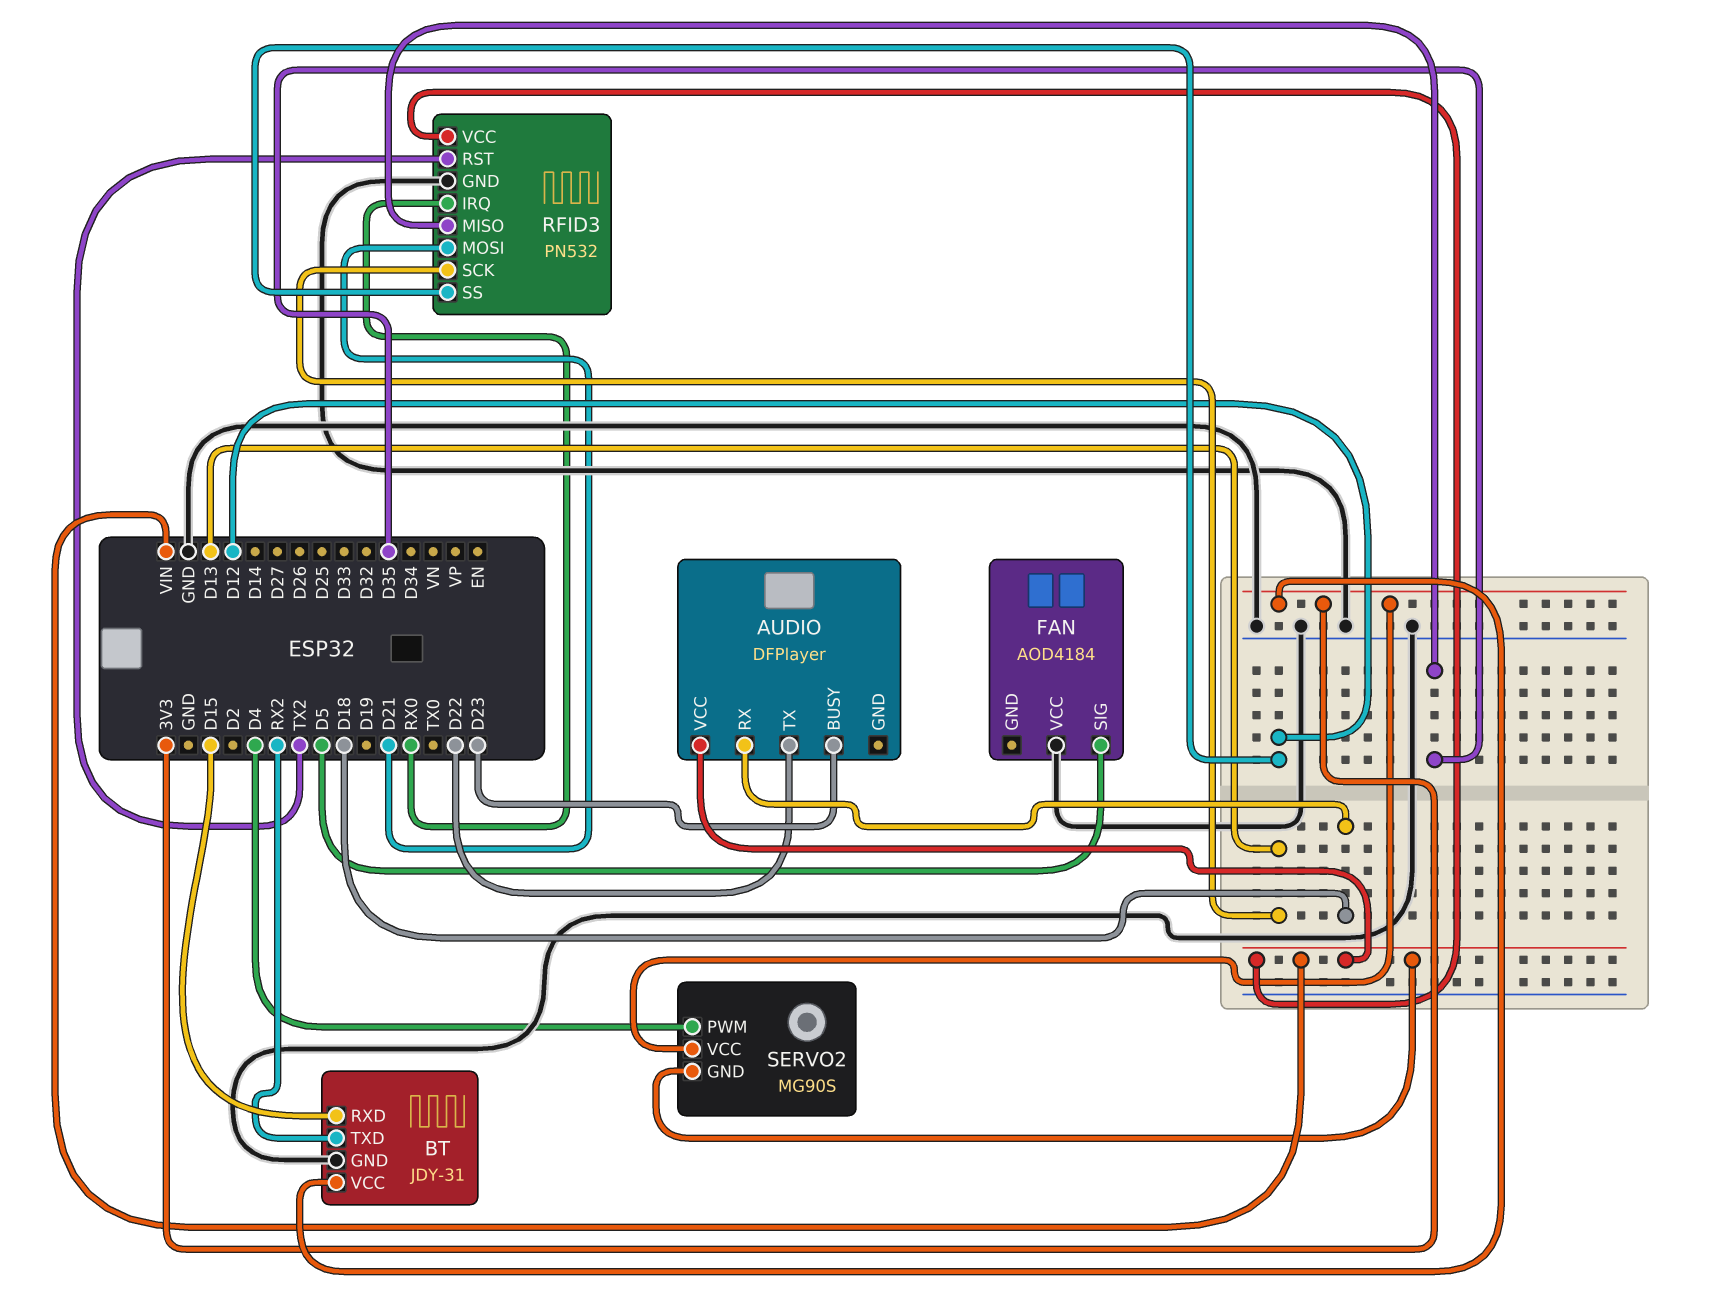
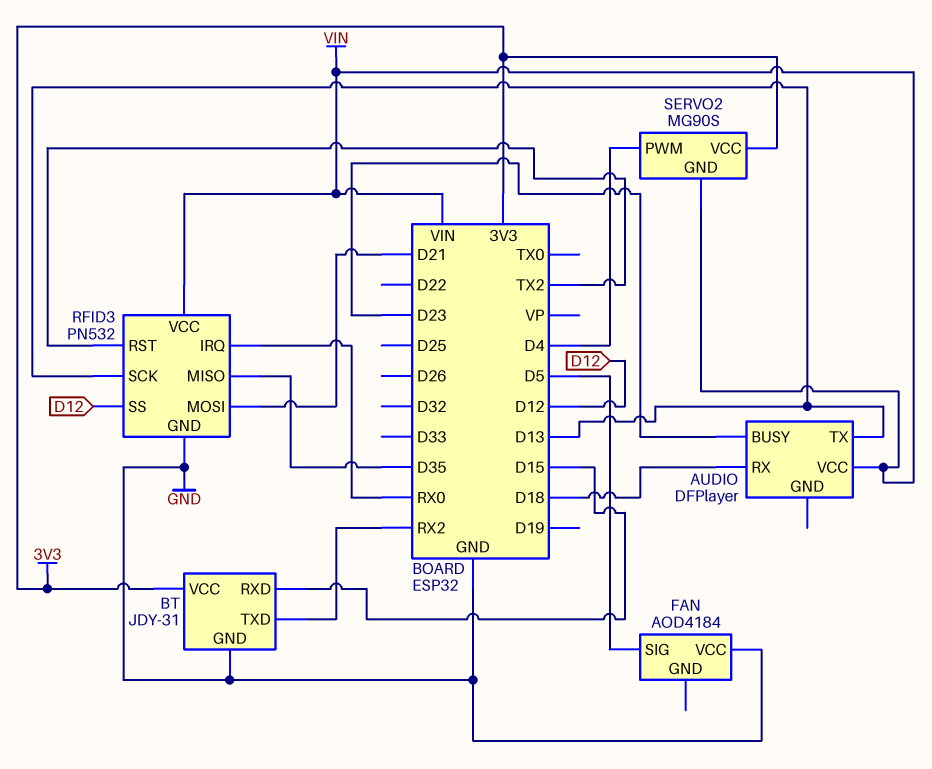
AUDIO pin TX: D22 -> D13

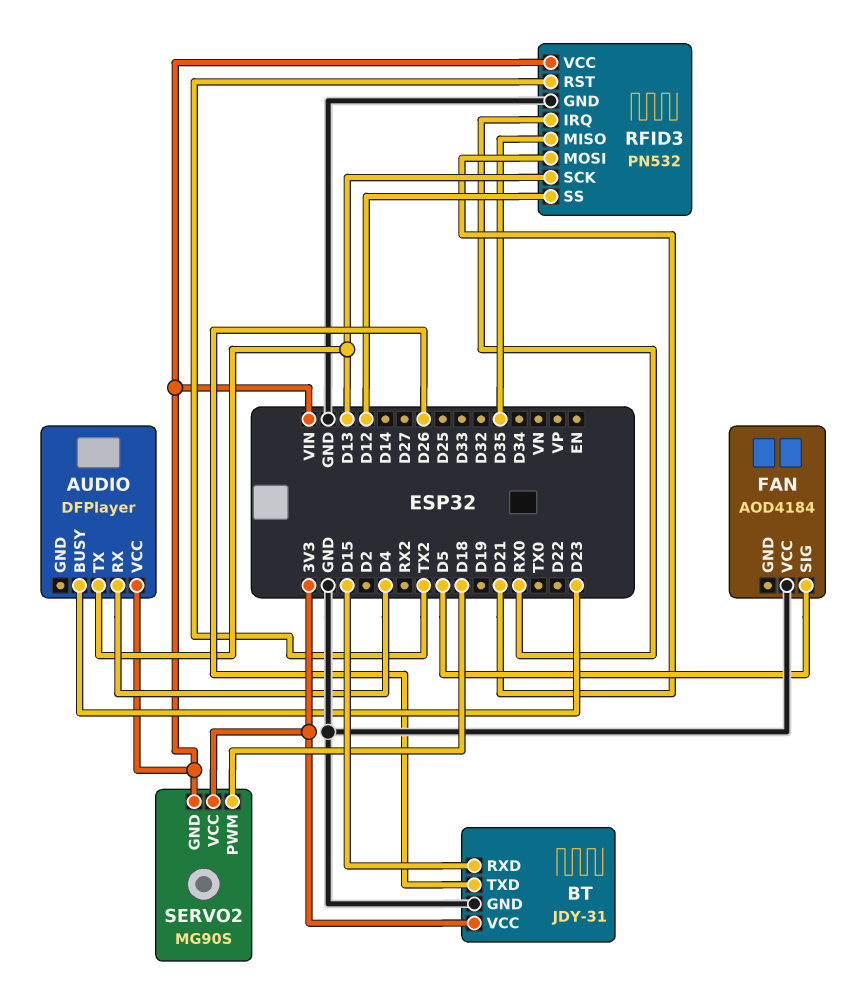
AUDIO pin RX: D18 -> D4
BT pin TXD: RX2 -> D26
SERVO2 pin PWM: D4 -> D18

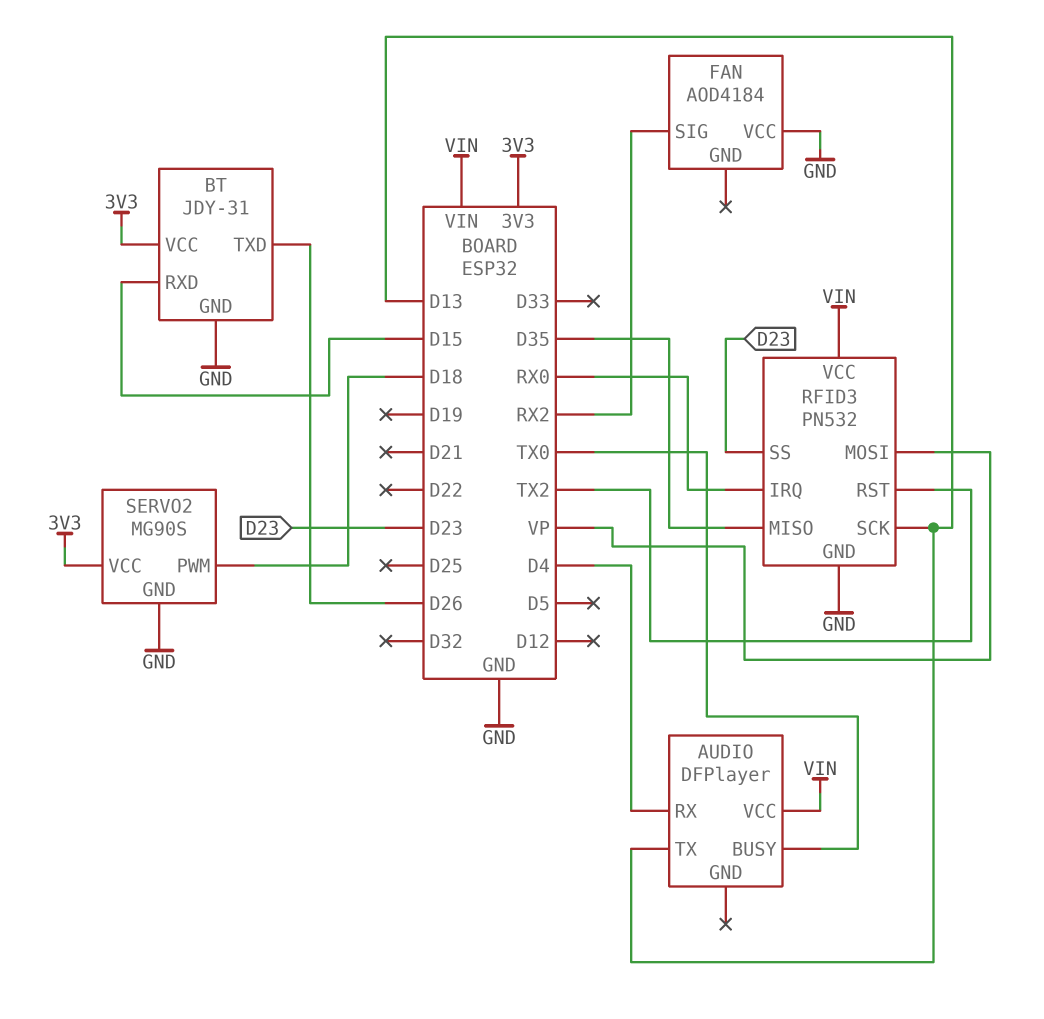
AUDIO pin BUSY: D23 -> TX0
FAN pin SIG: D5 -> RX2
RFID3 pin MOSI: D21 -> VP
RFID3 pin SS: D12 -> D23
SERVO2 pin GND: VIN -> GND

